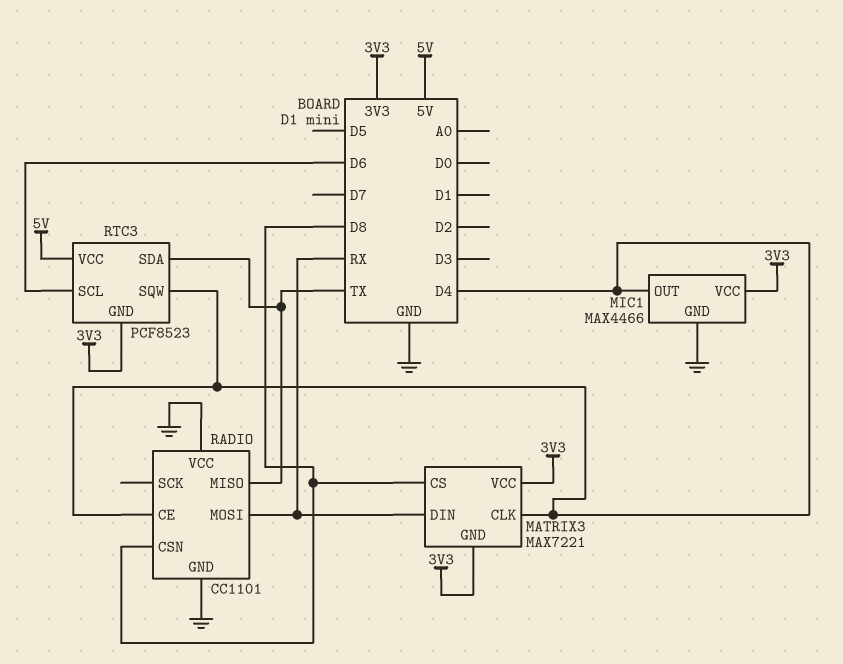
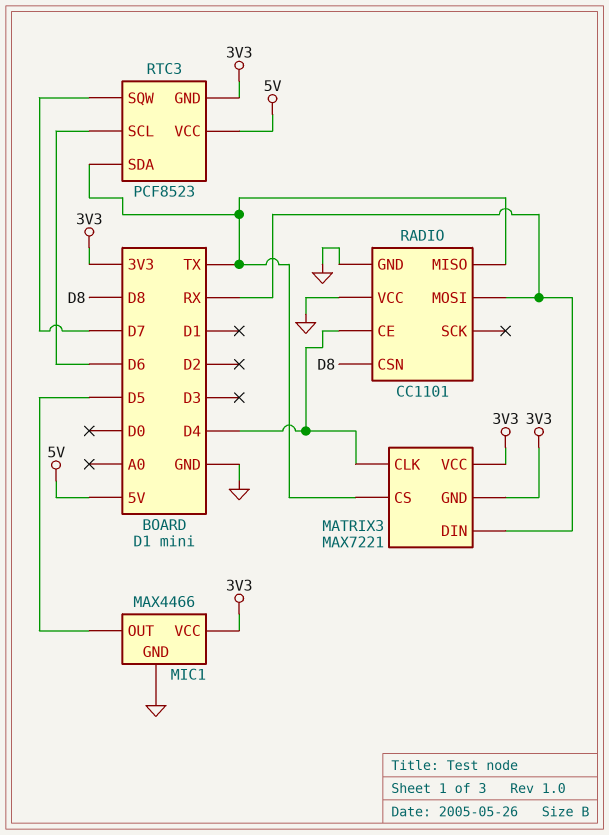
MATRIX3 pin CS: D8 -> TX
MIC1 pin OUT: D4 -> D5
RTC3 pin SQW: D4 -> D7

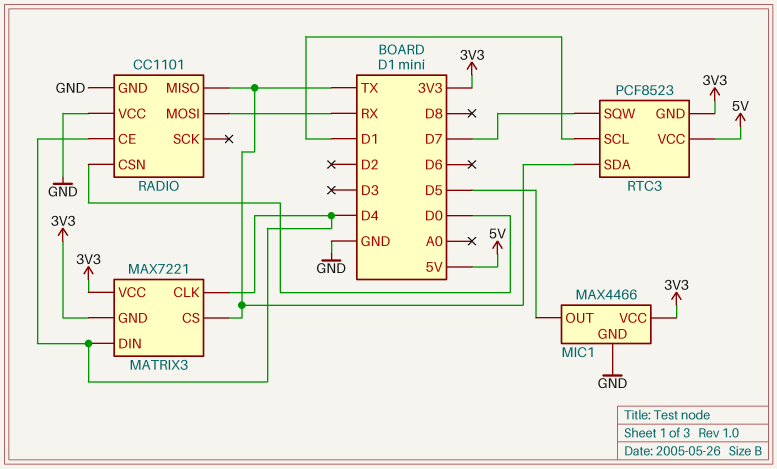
MATRIX3 pin DIN: RX -> D4
RADIO pin CSN: D8 -> D0
RTC3 pin SCL: D6 -> D1

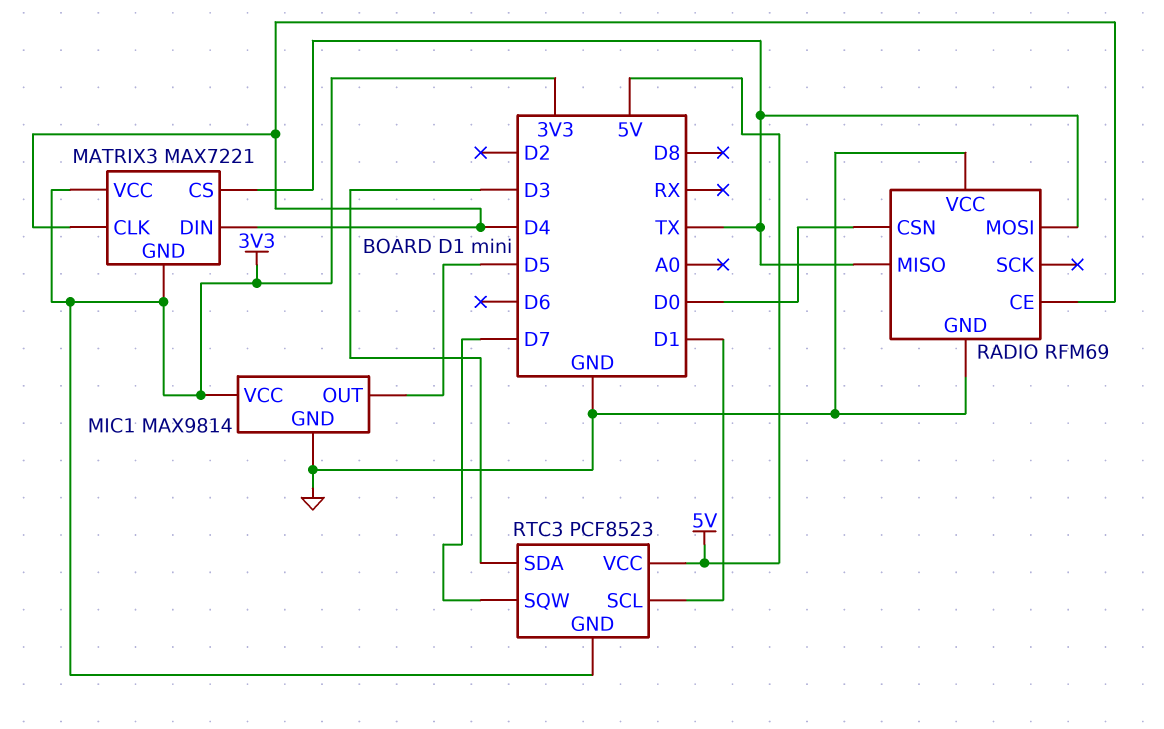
MIC1: MAX4466 -> MAX9814
RADIO: CC1101 -> RFM69
RADIO pin MOSI: RX -> TX
RTC3 pin SDA: TX -> D3

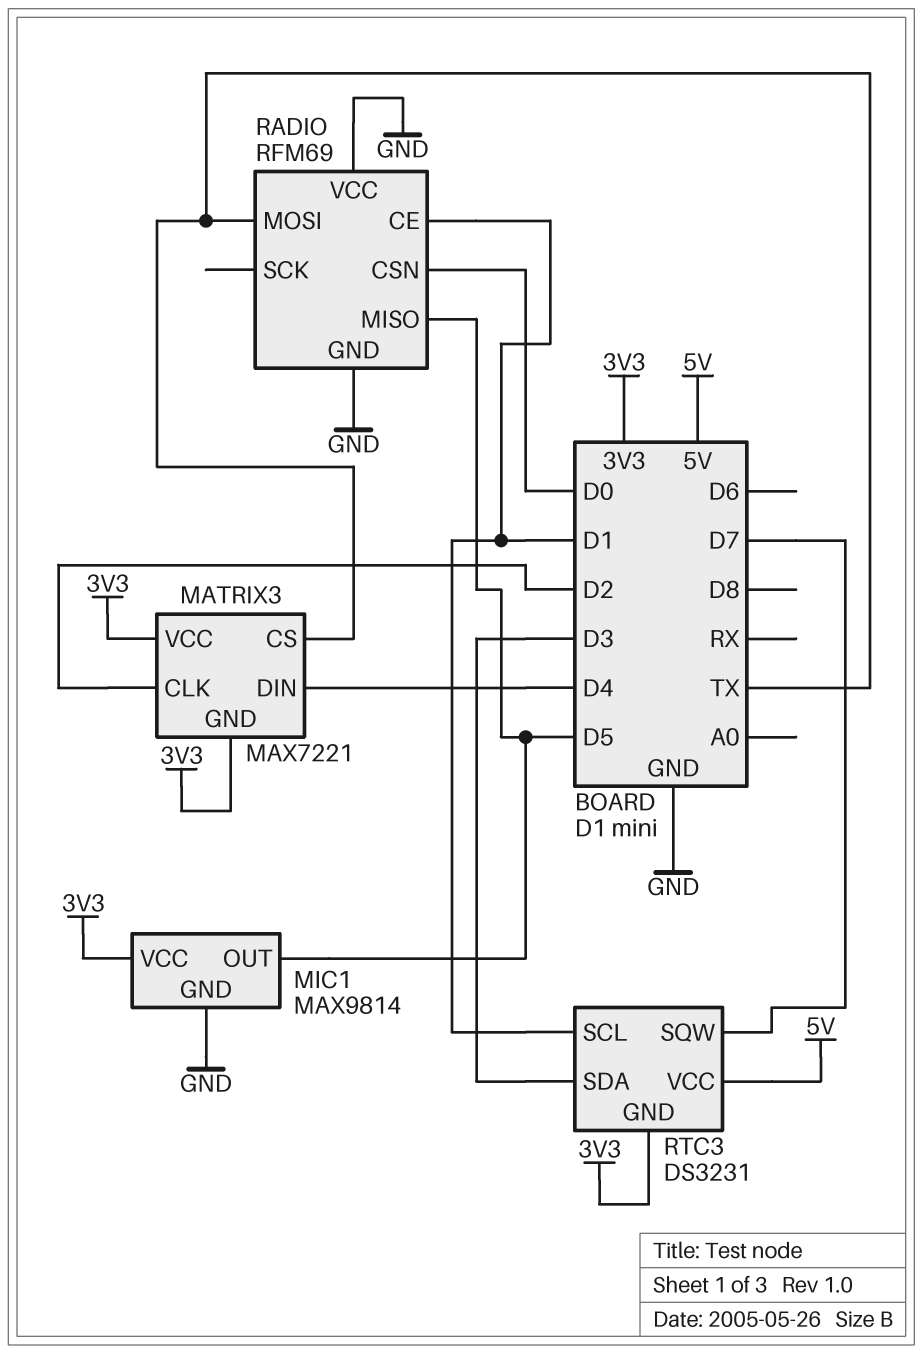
MATRIX3 pin CLK: D4 -> D2
RADIO pin CE: D4 -> D1
RADIO pin MISO: TX -> D5
RTC3: PCF8523 -> DS3231

